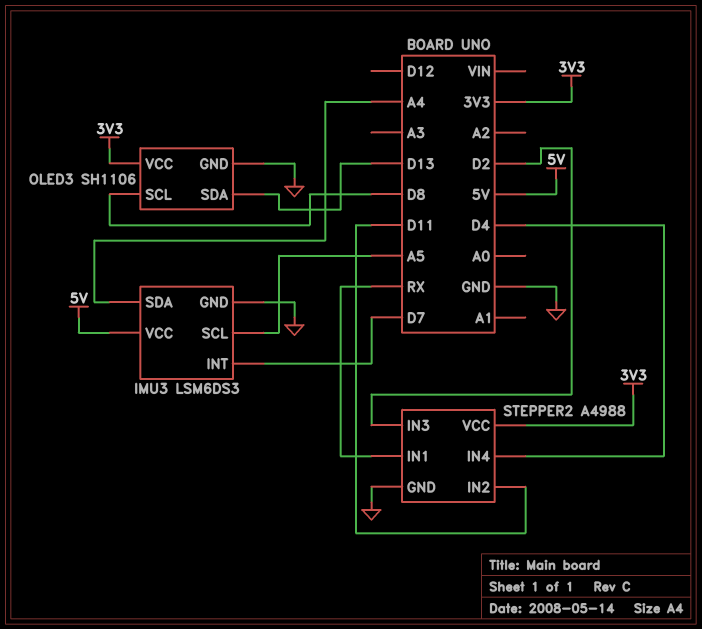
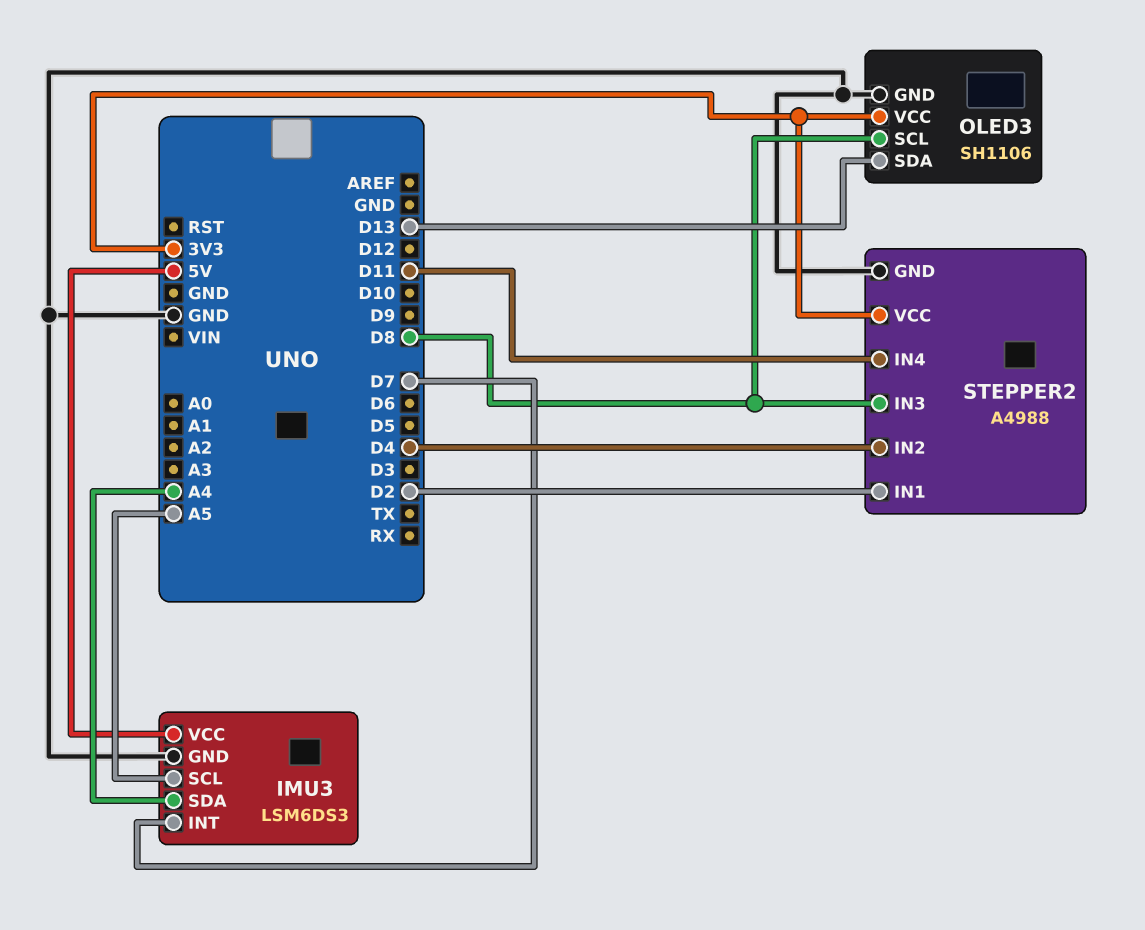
STEPPER2 pin IN1: RX -> D2
STEPPER2 pin IN2: D11 -> D4
STEPPER2 pin IN3: D2 -> D8
STEPPER2 pin IN4: D4 -> D11

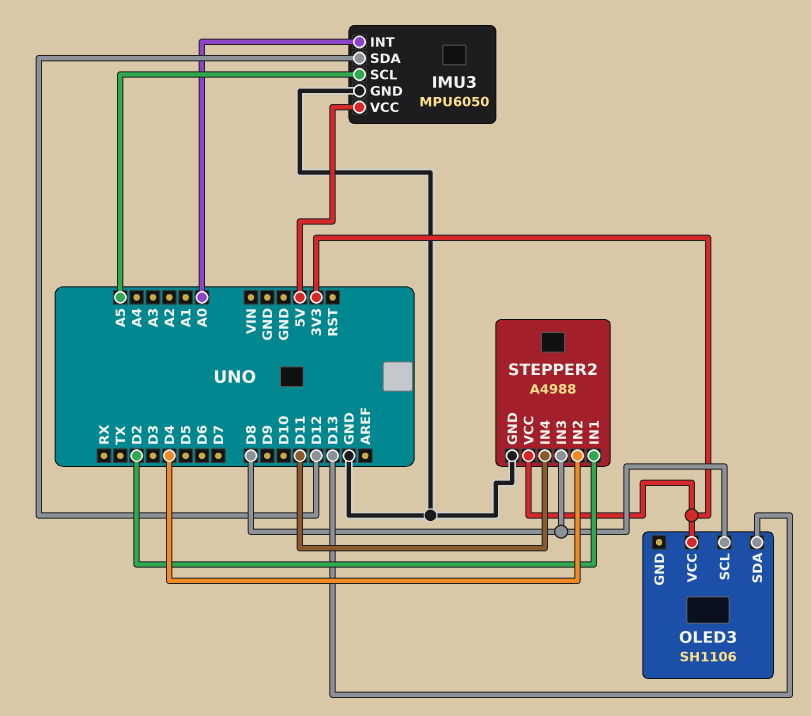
IMU3: LSM6DS3 -> MPU6050
IMU3 pin INT: D7 -> A0
IMU3 pin SDA: A4 -> D12
OLED3 pin GND: GND -> none

